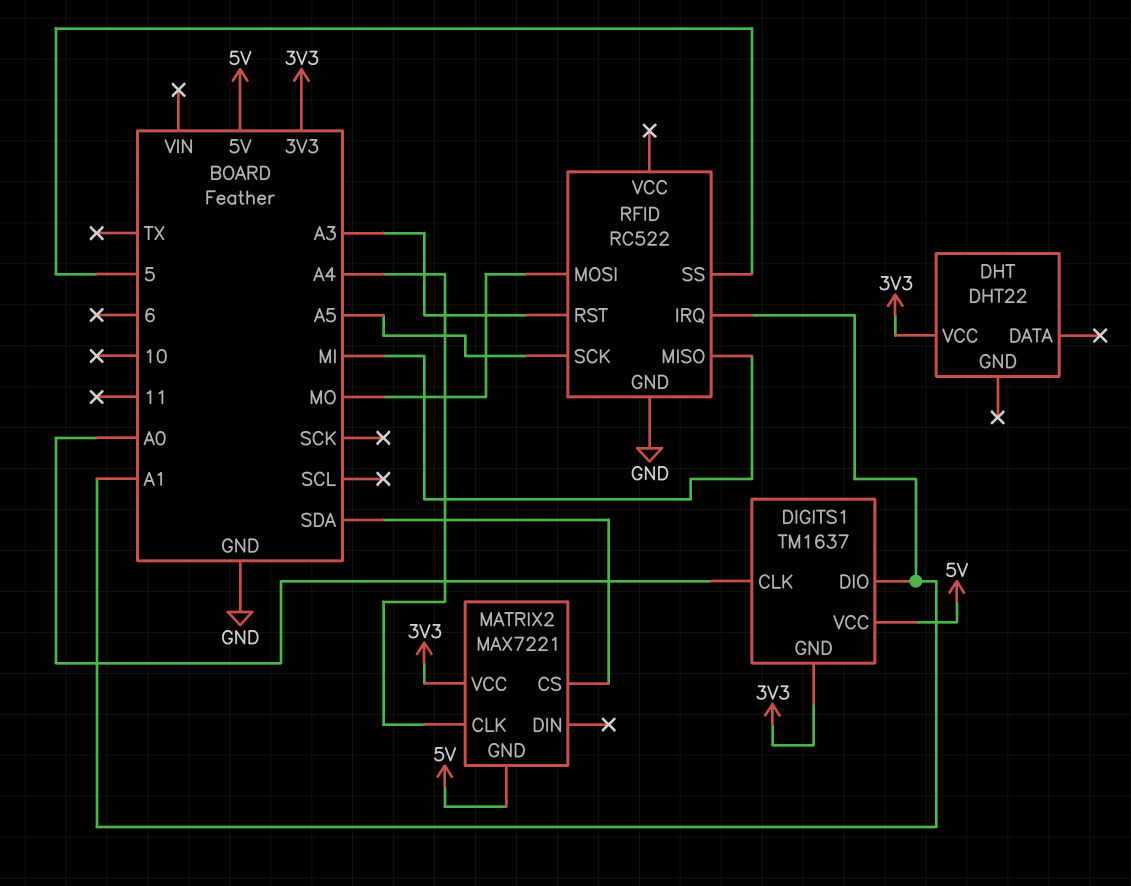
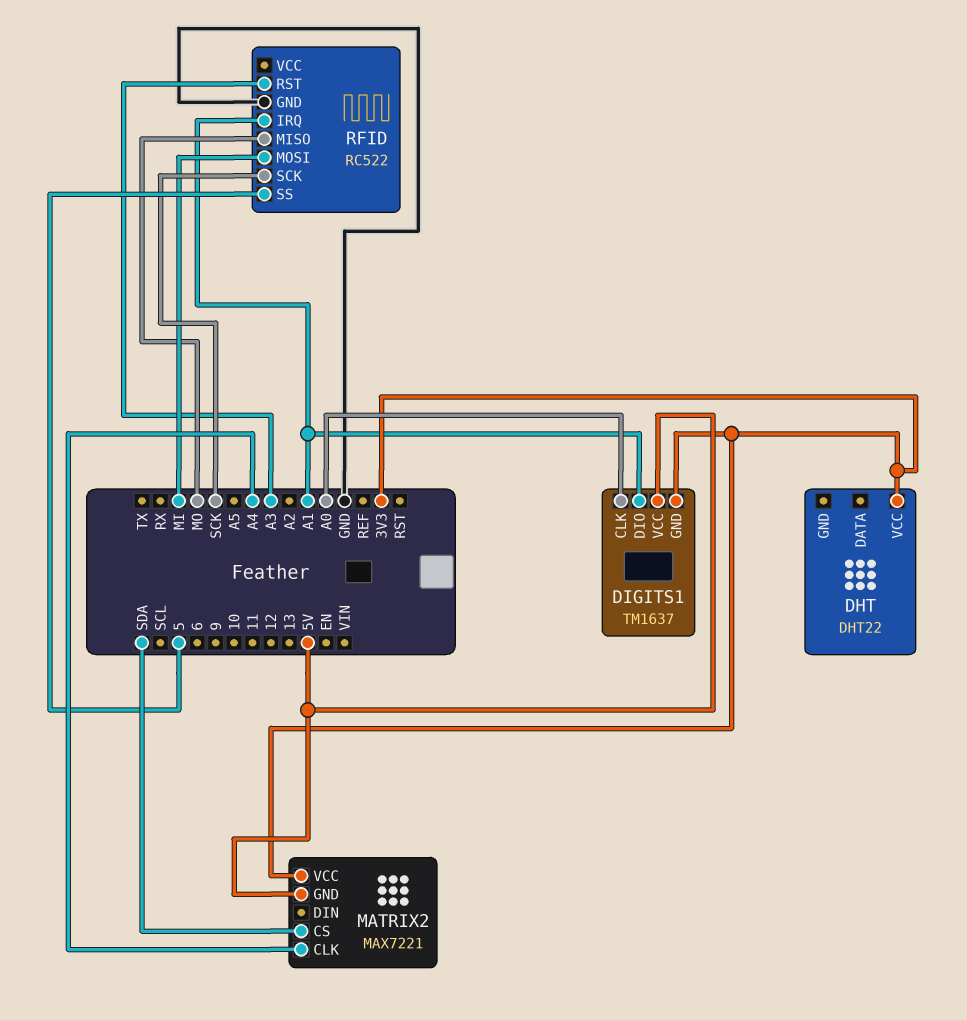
RFID pin MISO: MI -> MO
RFID pin MOSI: MO -> MI
RFID pin SCK: A5 -> SCK

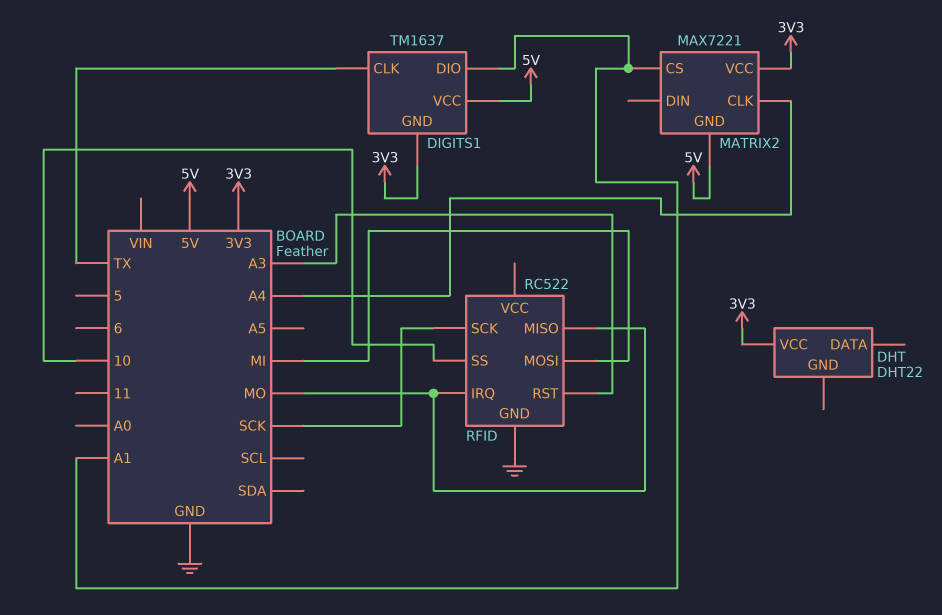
DIGITS1 pin CLK: A0 -> TX
MATRIX2 pin CS: SDA -> A1
RFID pin IRQ: A1 -> MO
RFID pin SS: 5 -> 10

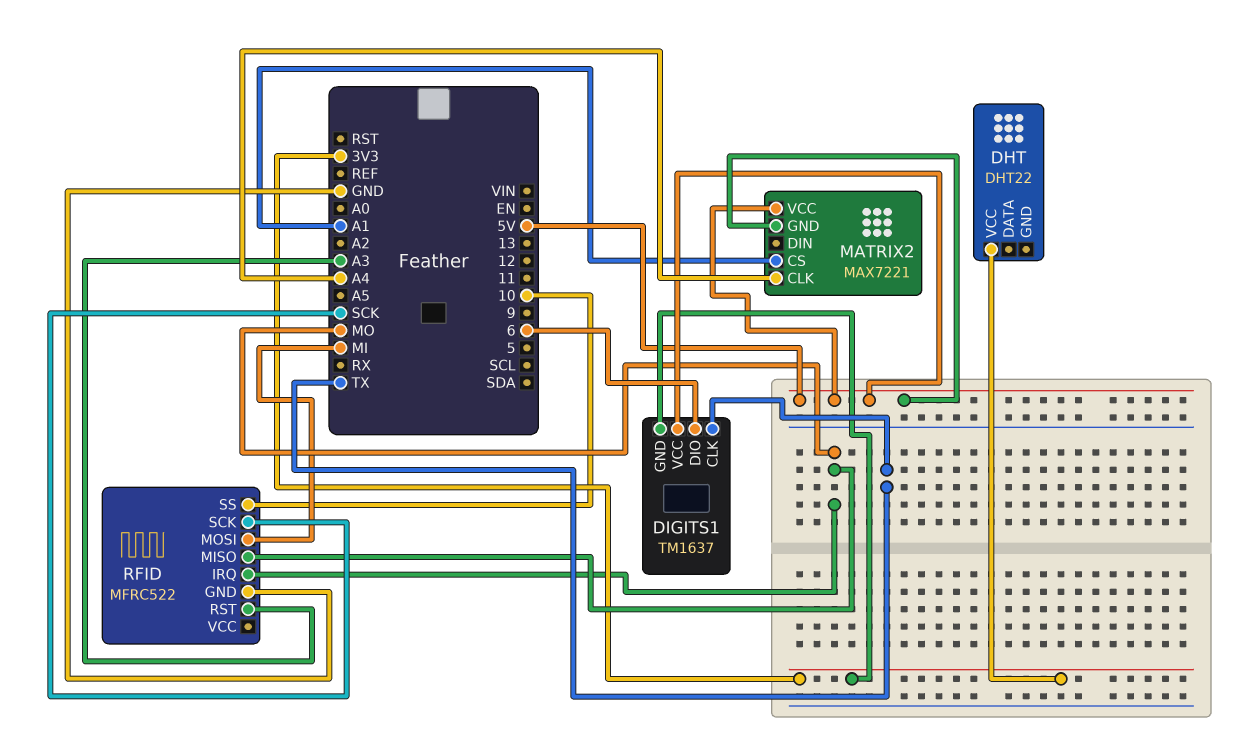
DIGITS1 pin DIO: A1 -> 6
MATRIX2 pin VCC: 3V3 -> 5V
RFID: RC522 -> MFRC522

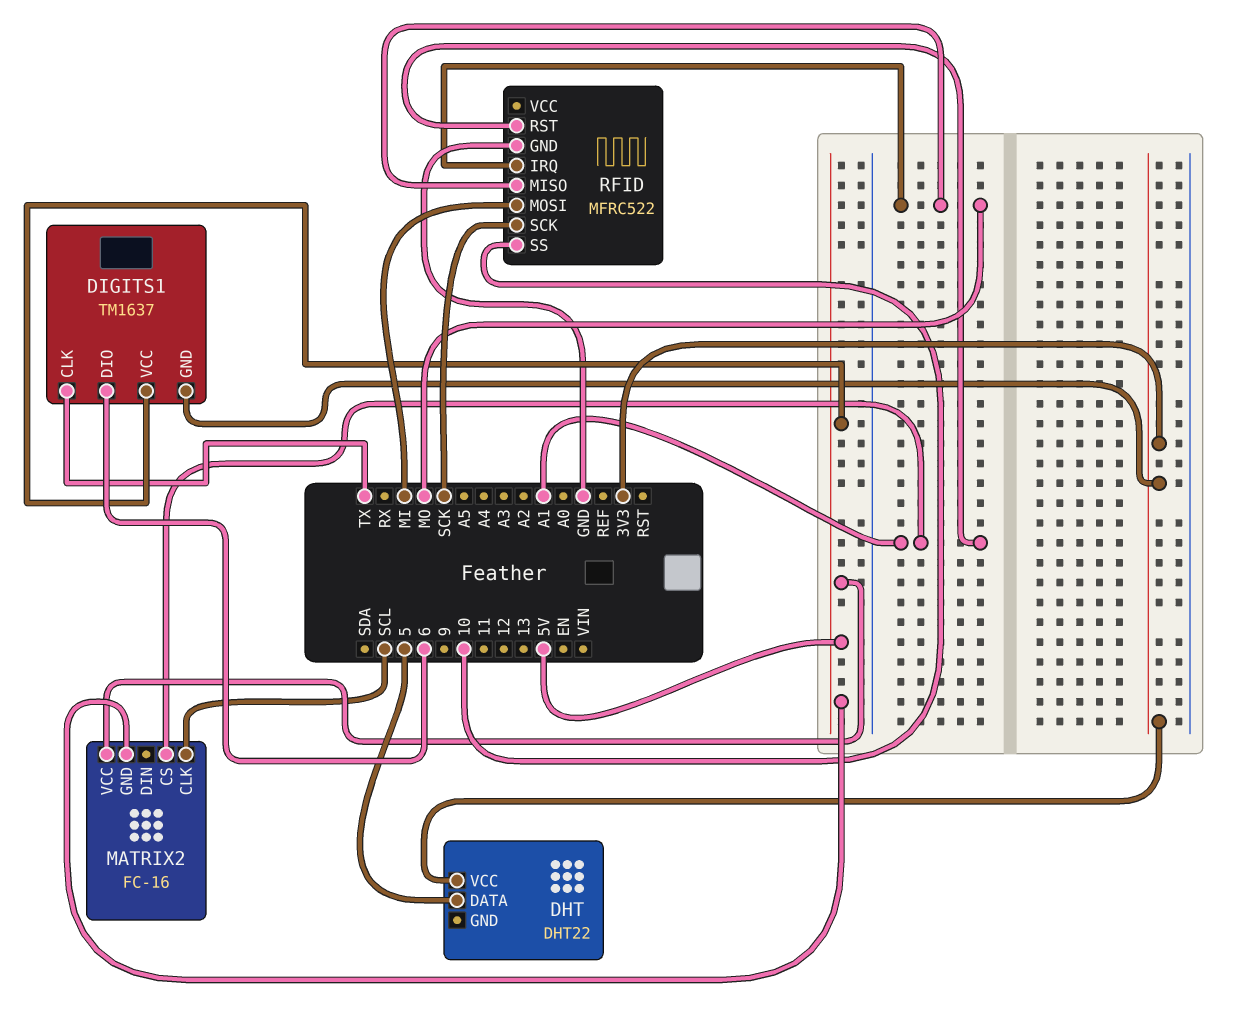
DHT pin DATA: none -> 5
MATRIX2: MAX7221 -> FC-16
MATRIX2 pin CLK: A4 -> SCL
RFID pin RST: A3 -> A1

